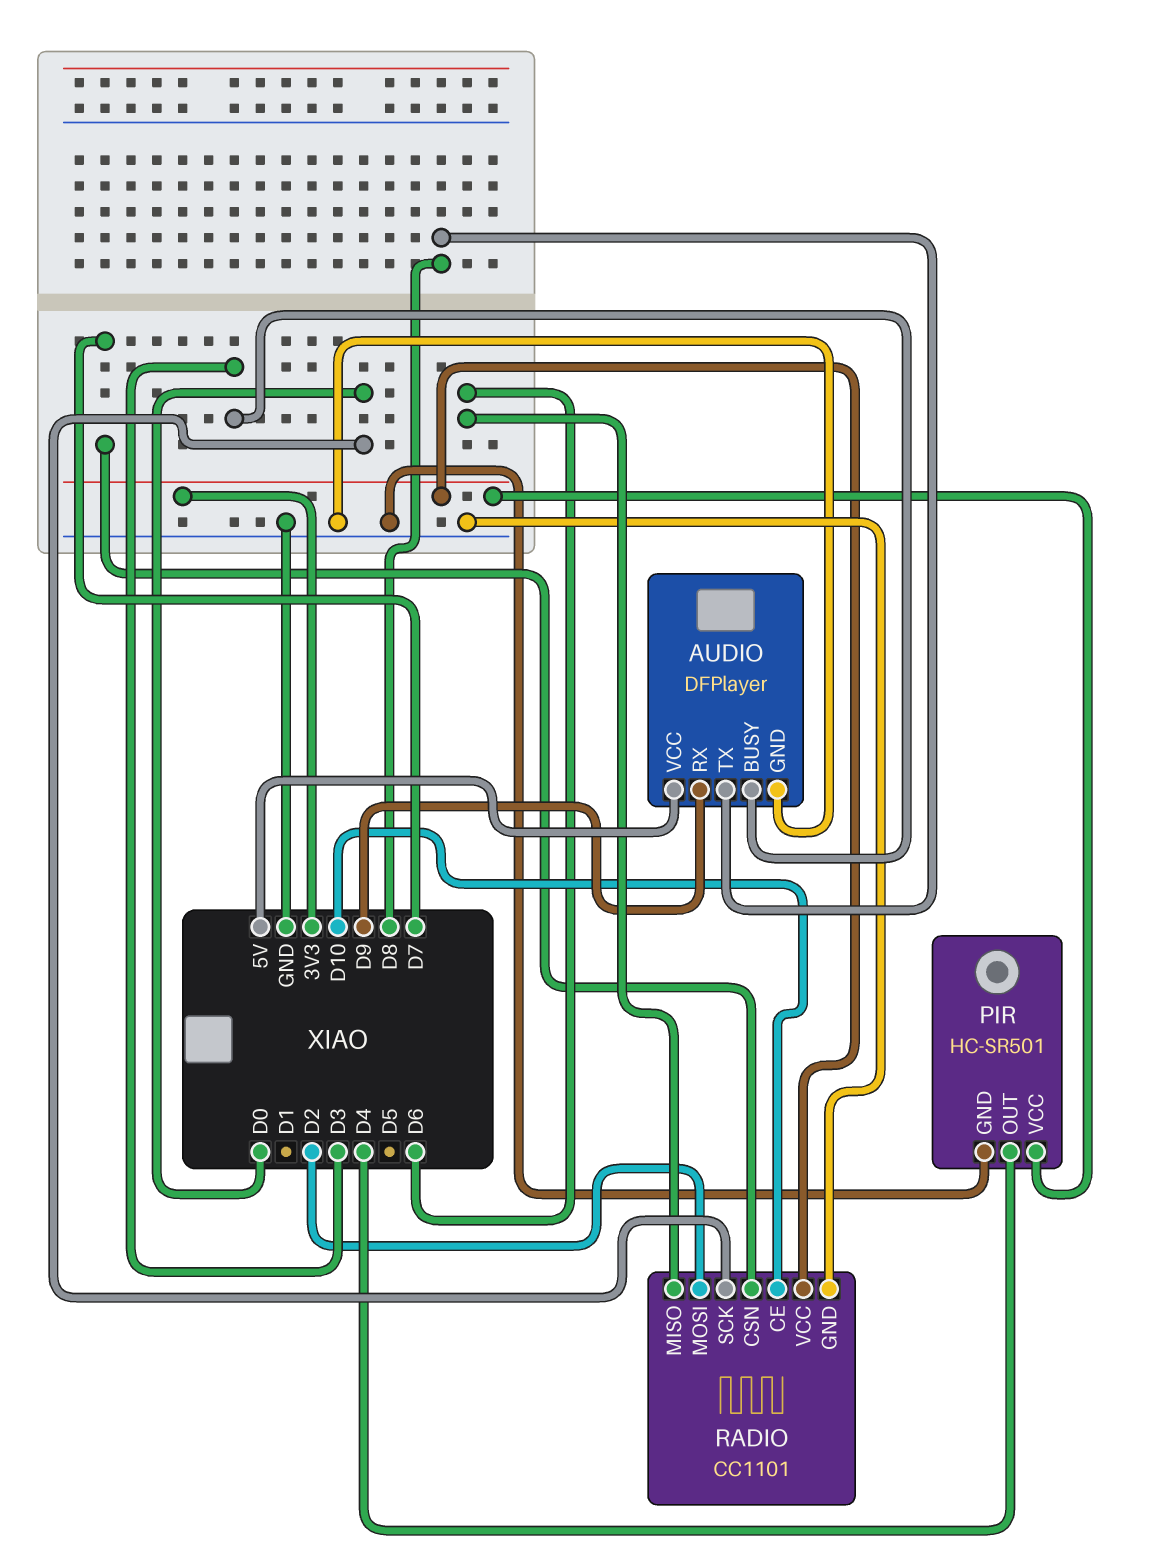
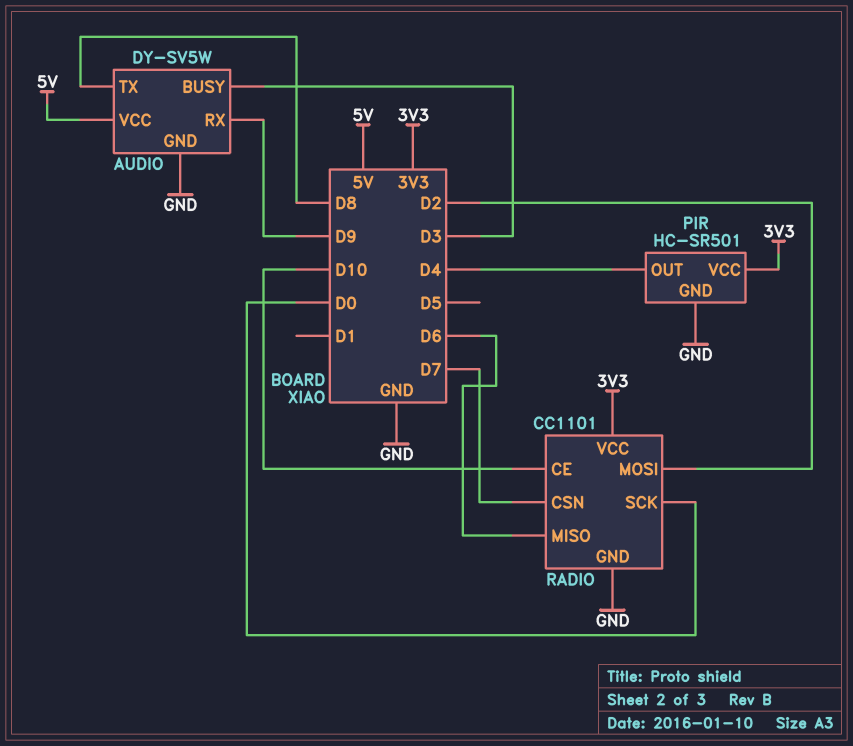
AUDIO: DFPlayer -> DY-SV5W

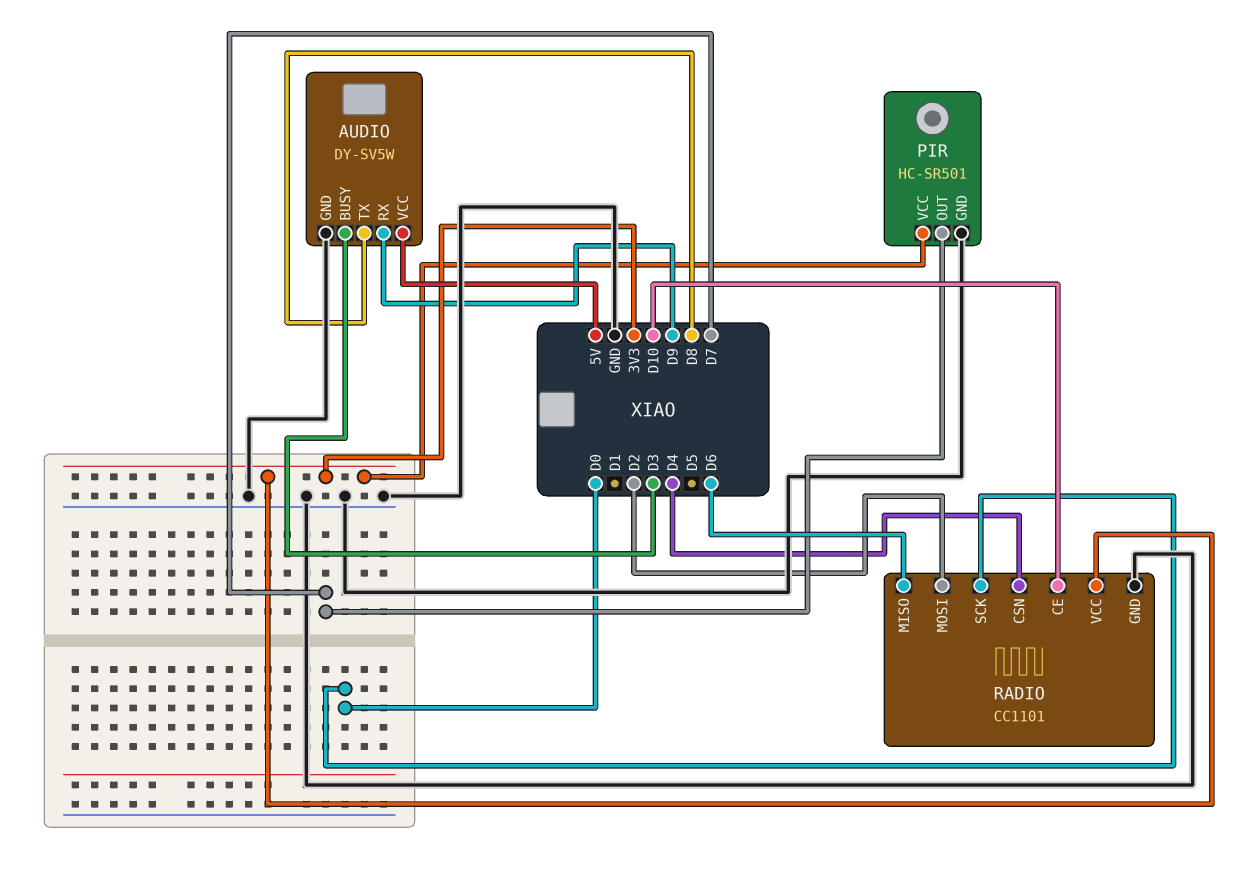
PIR pin OUT: D4 -> D7
RADIO pin CSN: D7 -> D4

